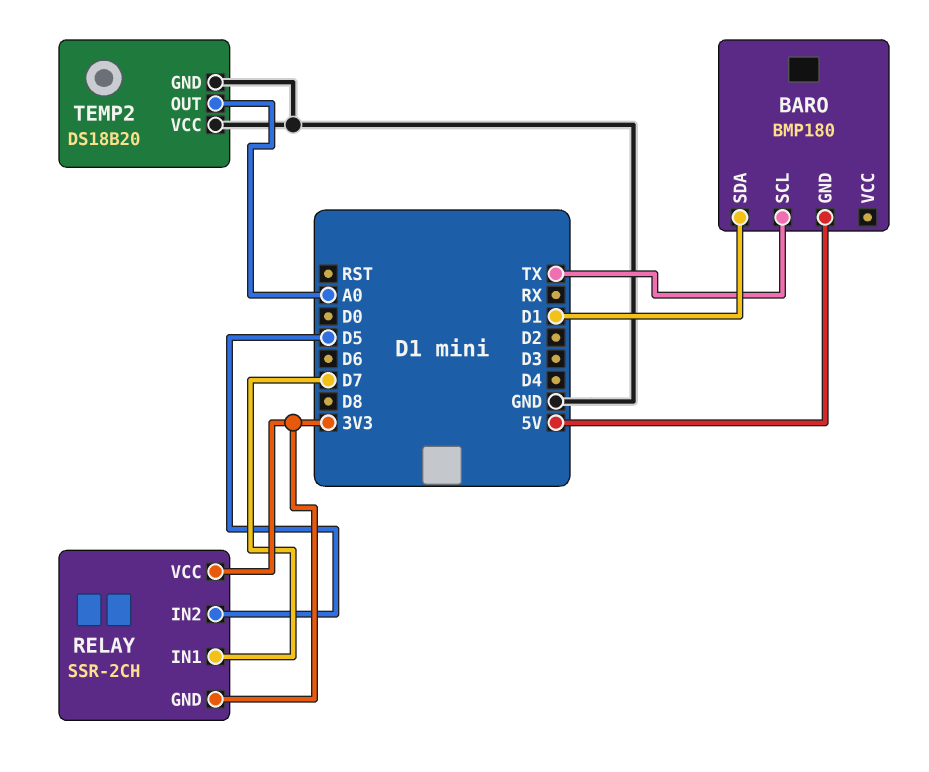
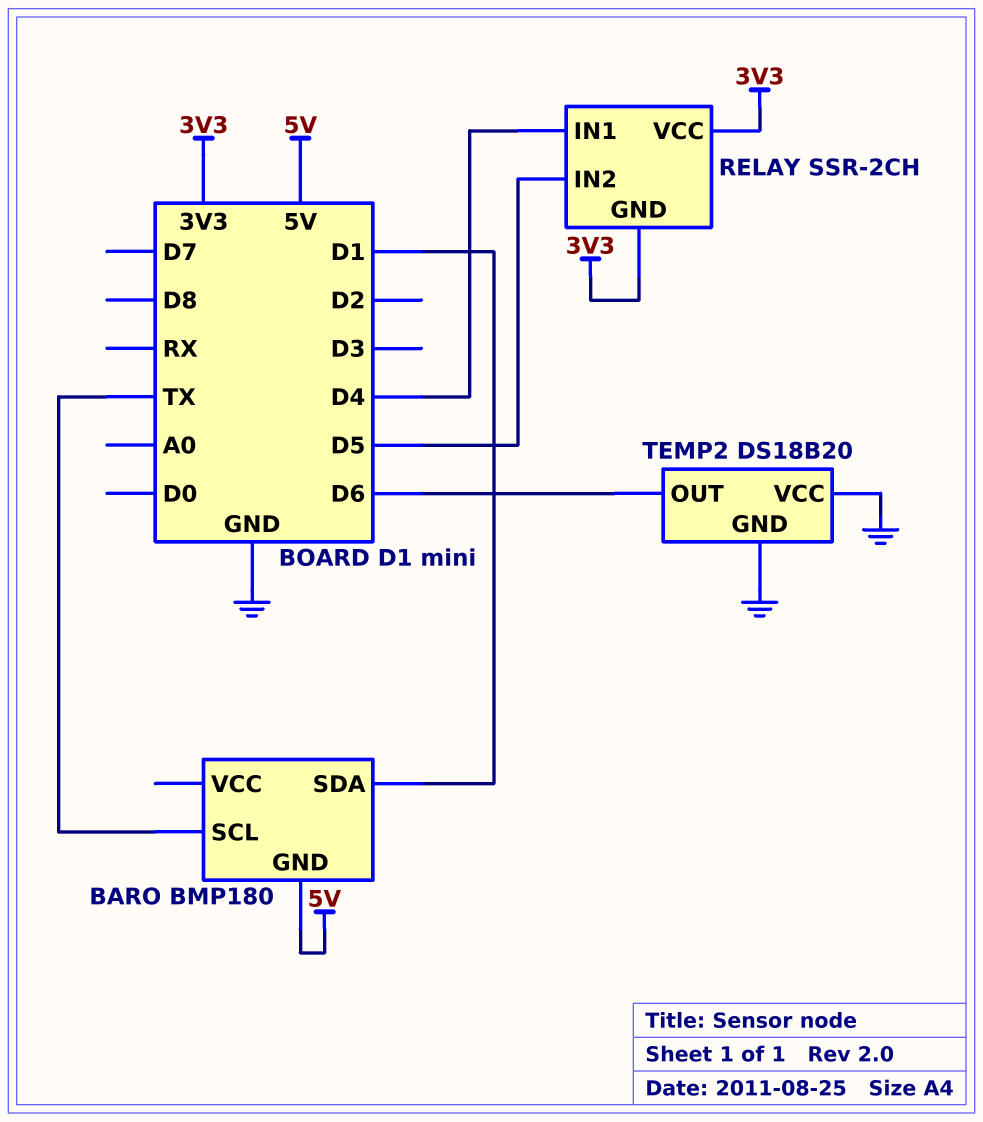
RELAY pin IN1: D7 -> D4
TEMP2 pin OUT: A0 -> D6

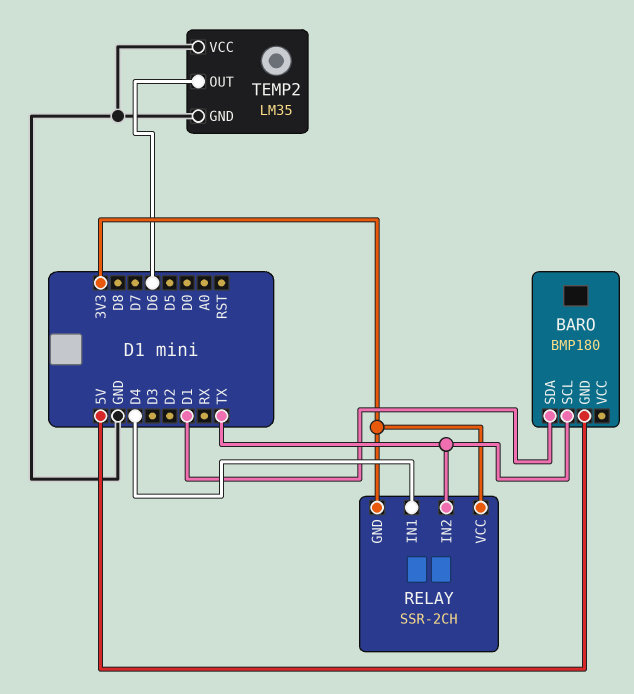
RELAY pin IN2: D5 -> TX
TEMP2: DS18B20 -> LM35

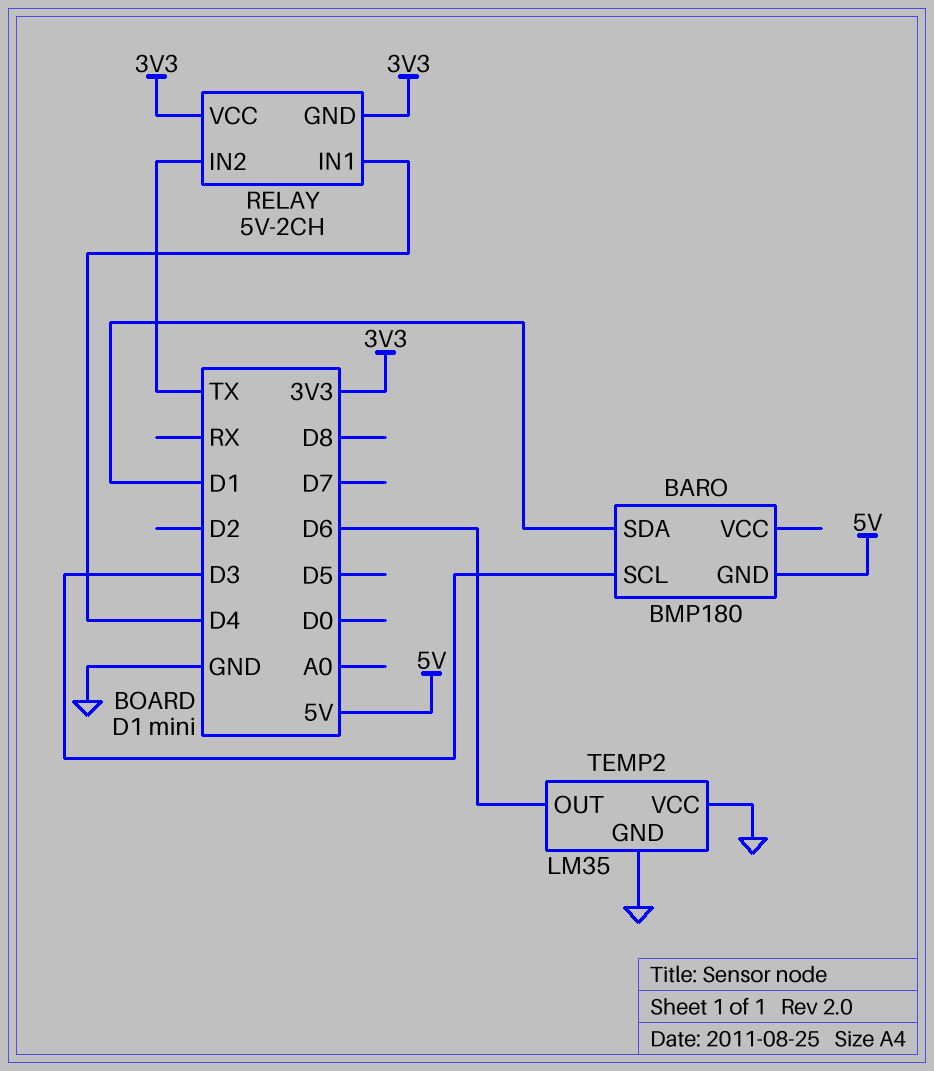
BARO pin SCL: TX -> D3
RELAY: SSR-2CH -> 5V-2CH

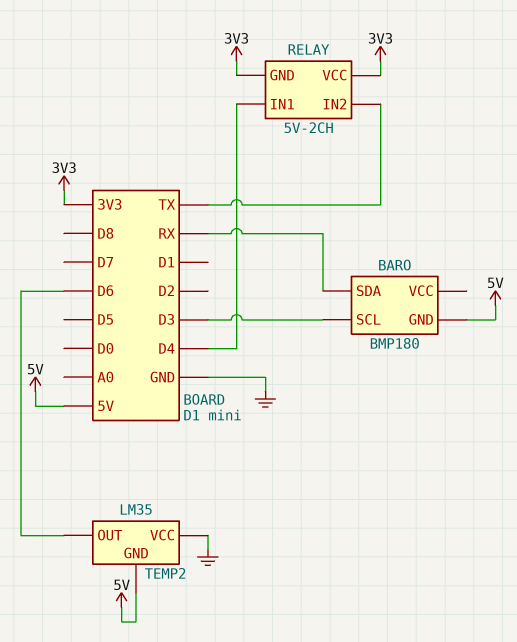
BARO pin SDA: D1 -> RX
TEMP2 pin GND: GND -> 5V

